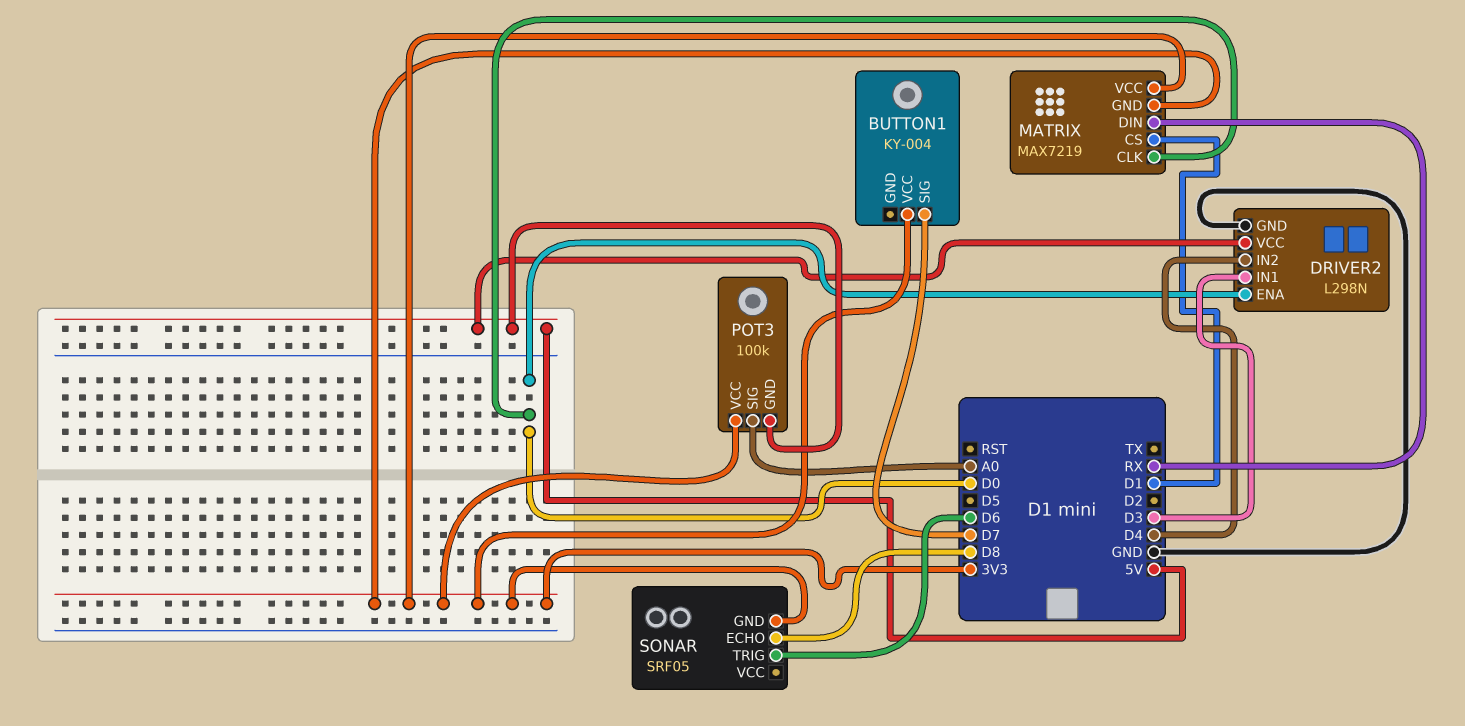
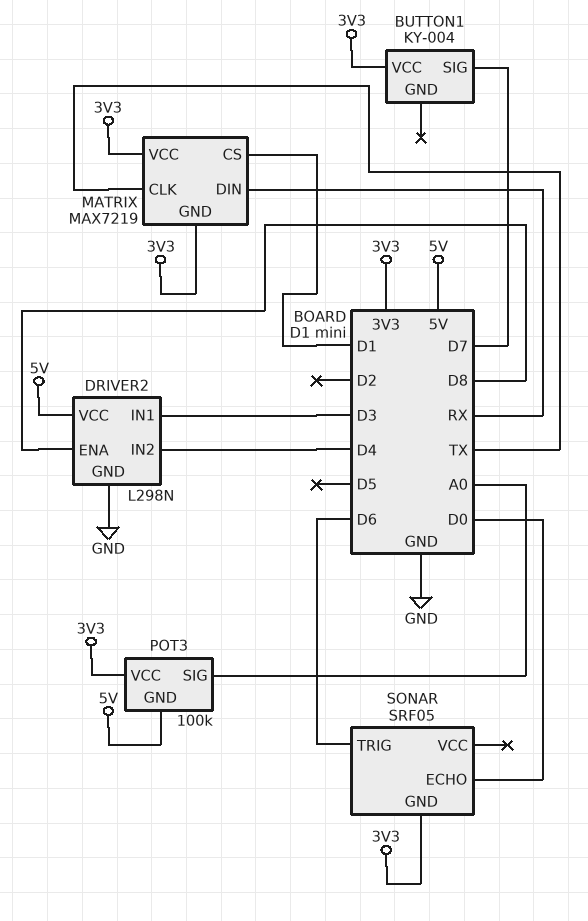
DRIVER2 pin ENA: D0 -> D8
MATRIX pin CLK: D0 -> TX
SONAR pin ECHO: D8 -> D0

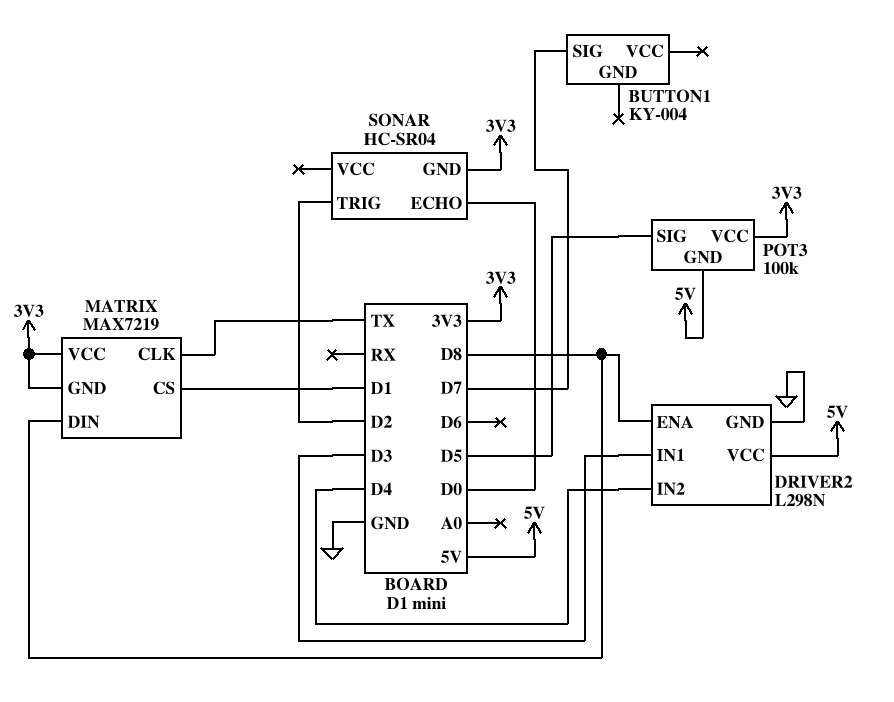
BUTTON1 pin VCC: 3V3 -> none
MATRIX pin DIN: RX -> D8
POT3 pin SIG: A0 -> D5
SONAR: SRF05 -> HC-SR04
SONAR pin TRIG: D6 -> D2

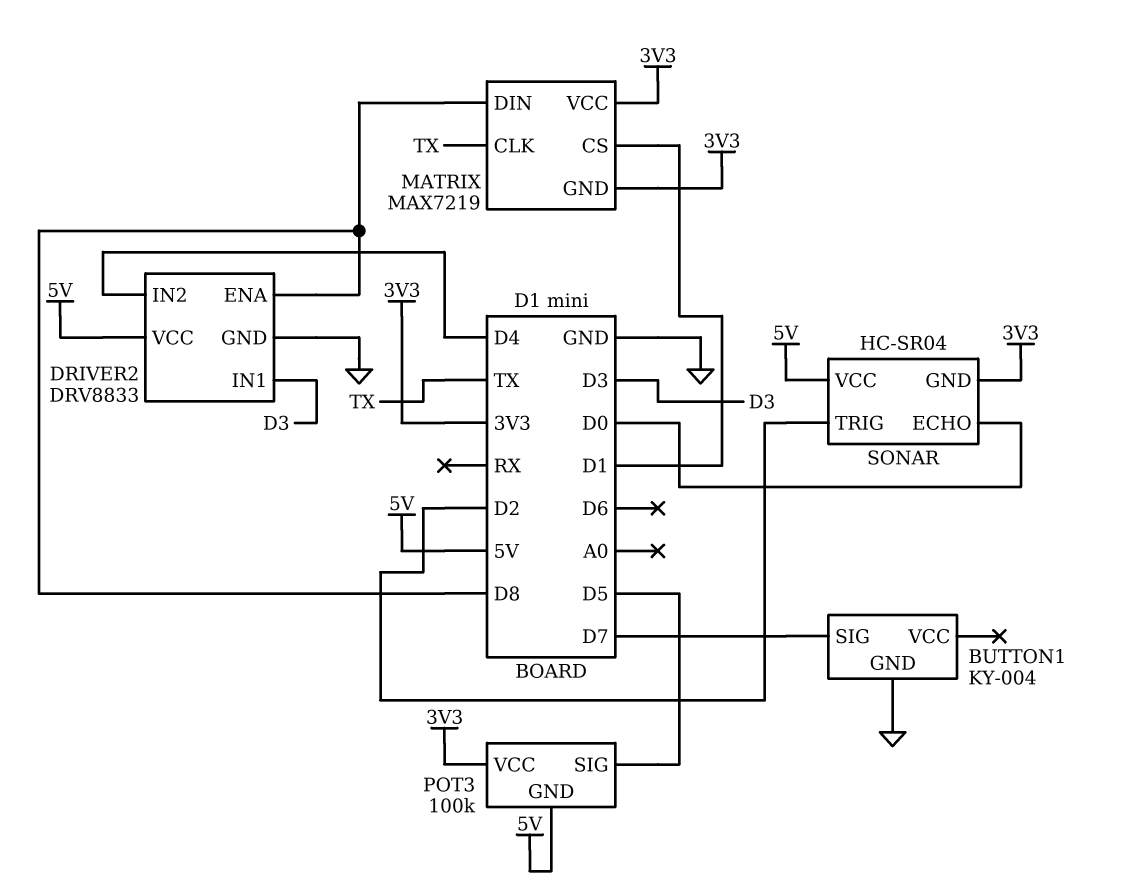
BUTTON1 pin GND: none -> GND
DRIVER2: L298N -> DRV8833
SONAR pin VCC: none -> 5V

